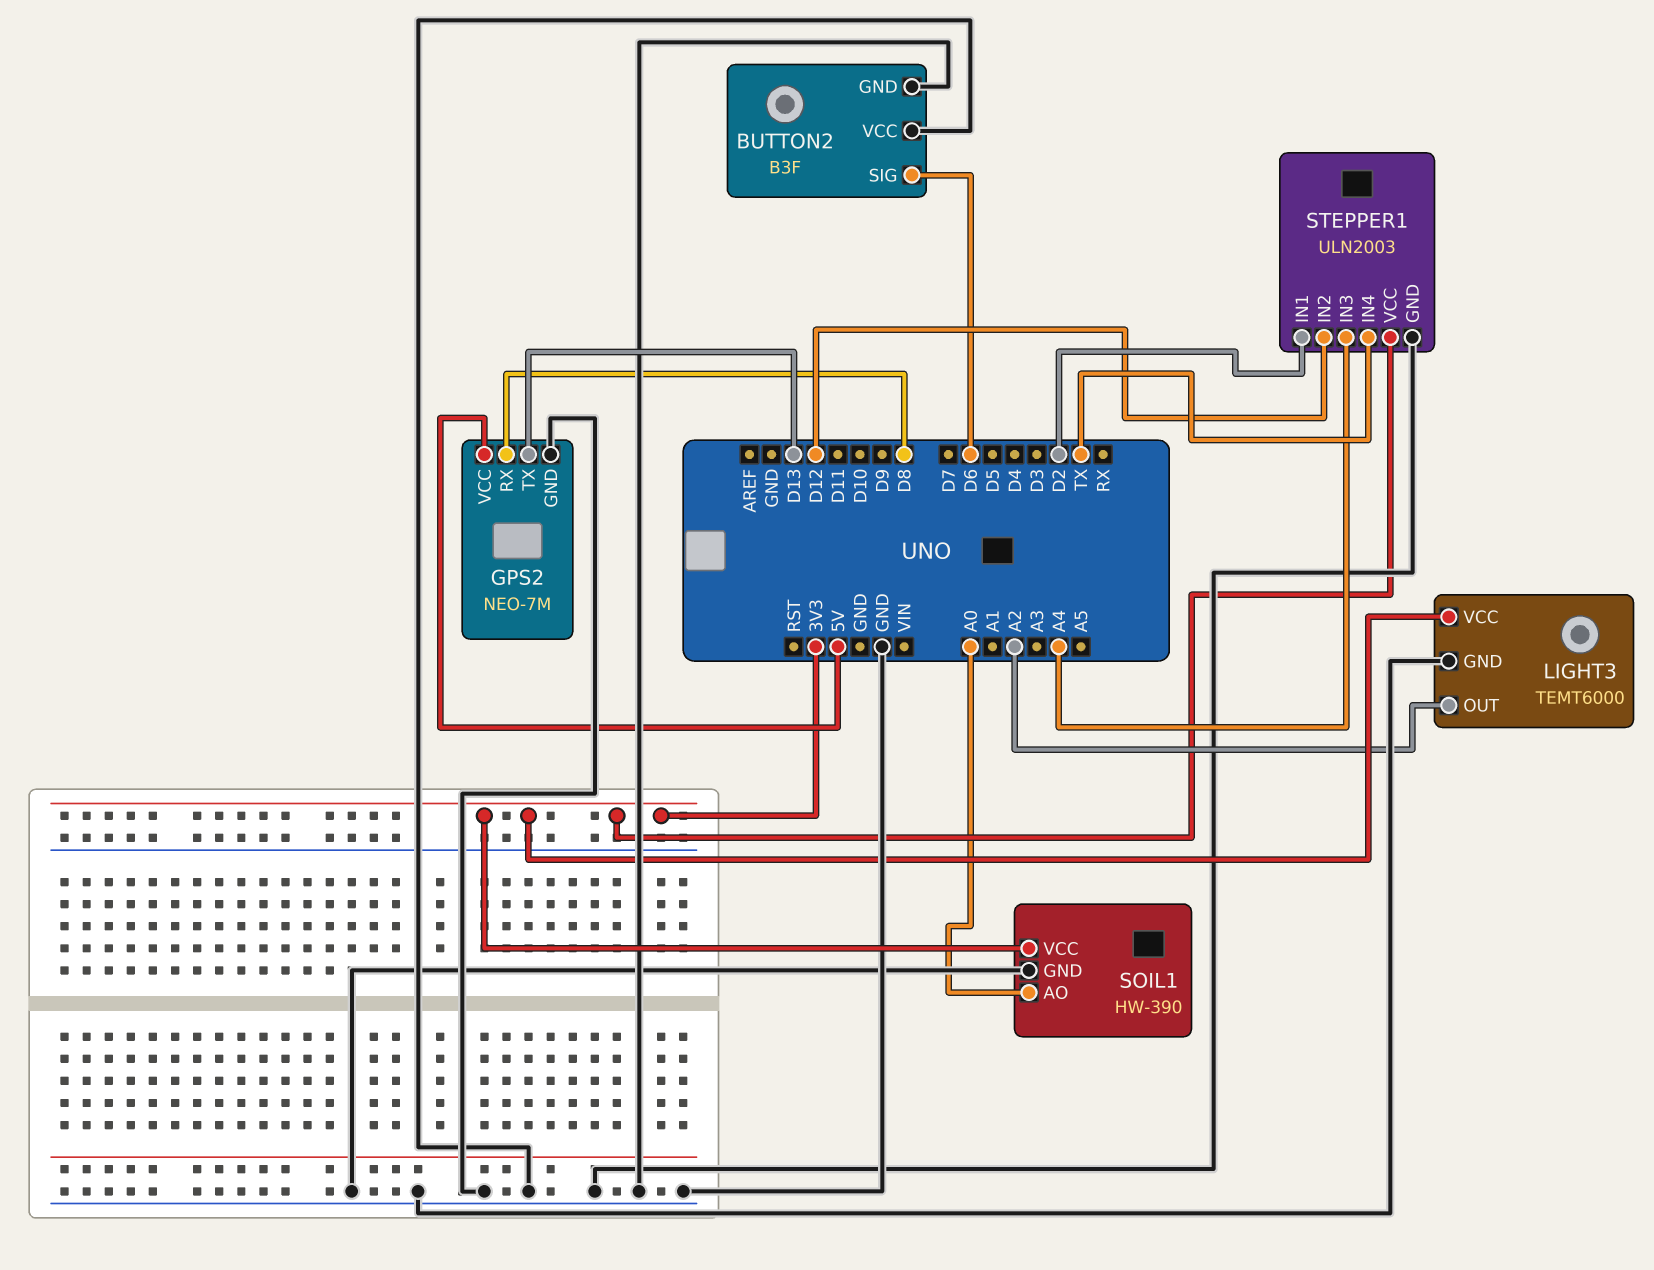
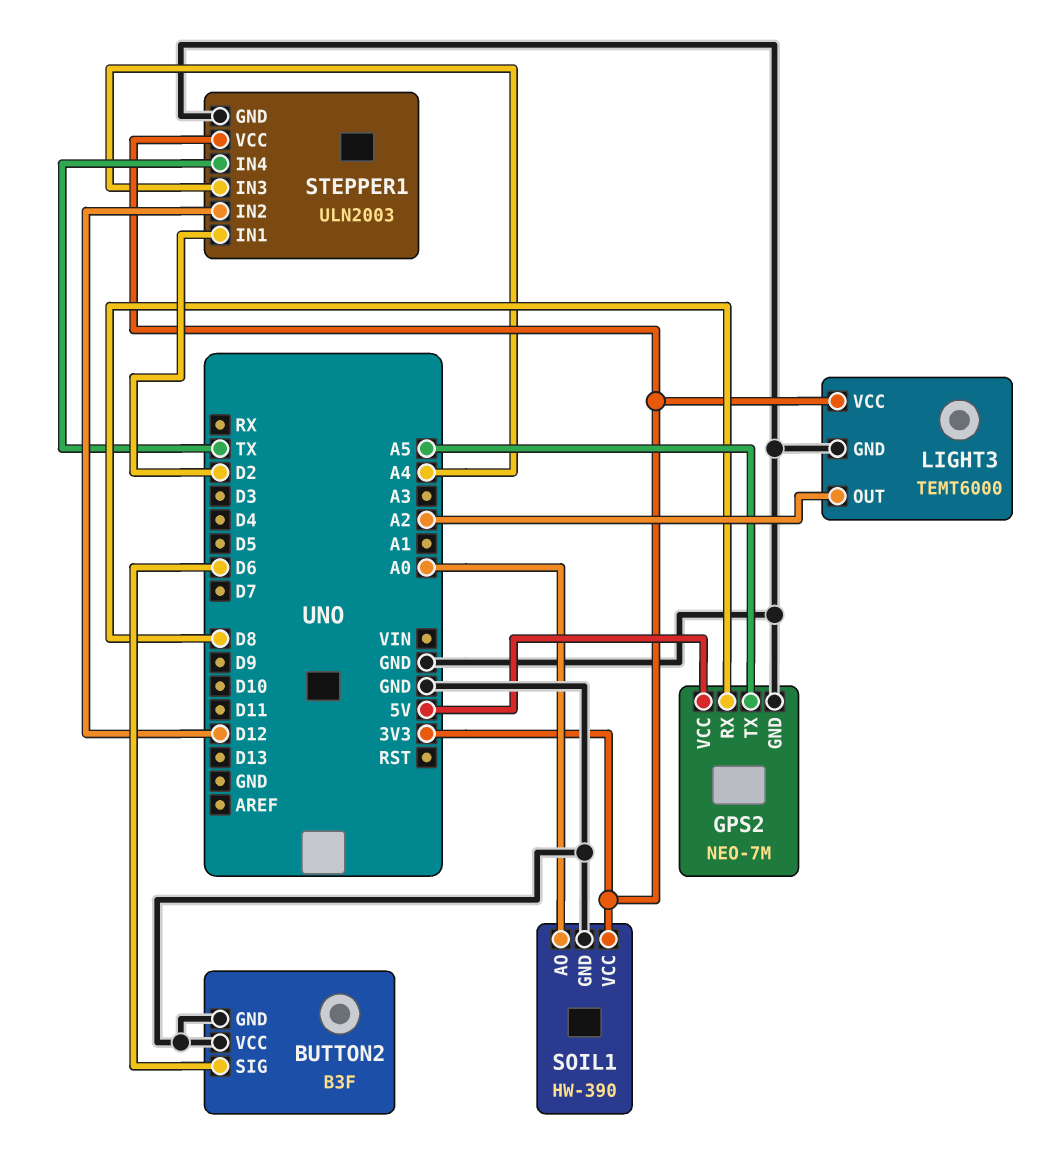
GPS2 pin TX: D13 -> A5

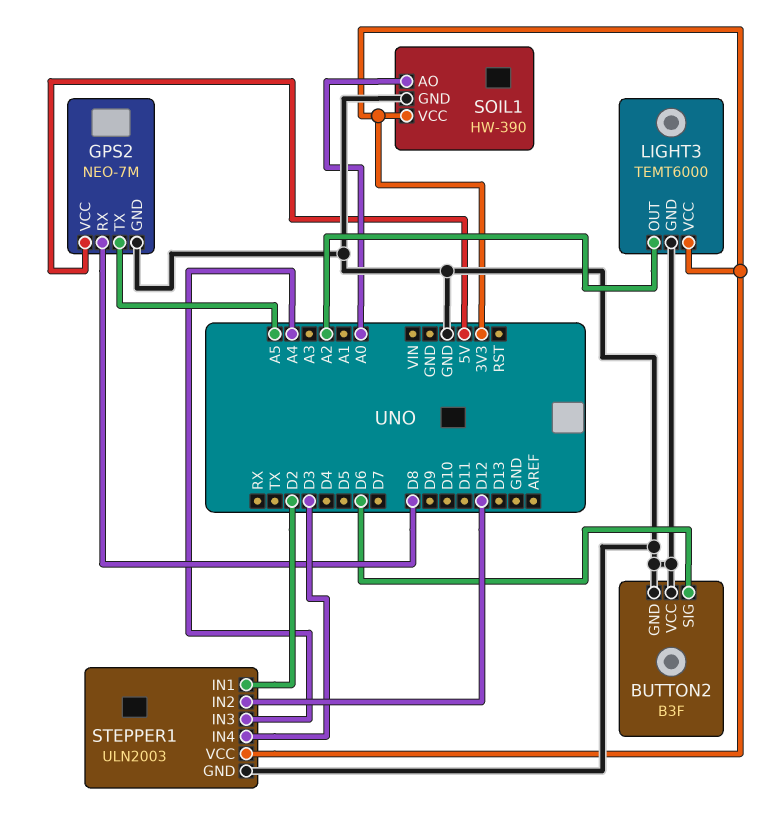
STEPPER1 pin IN4: TX -> D3

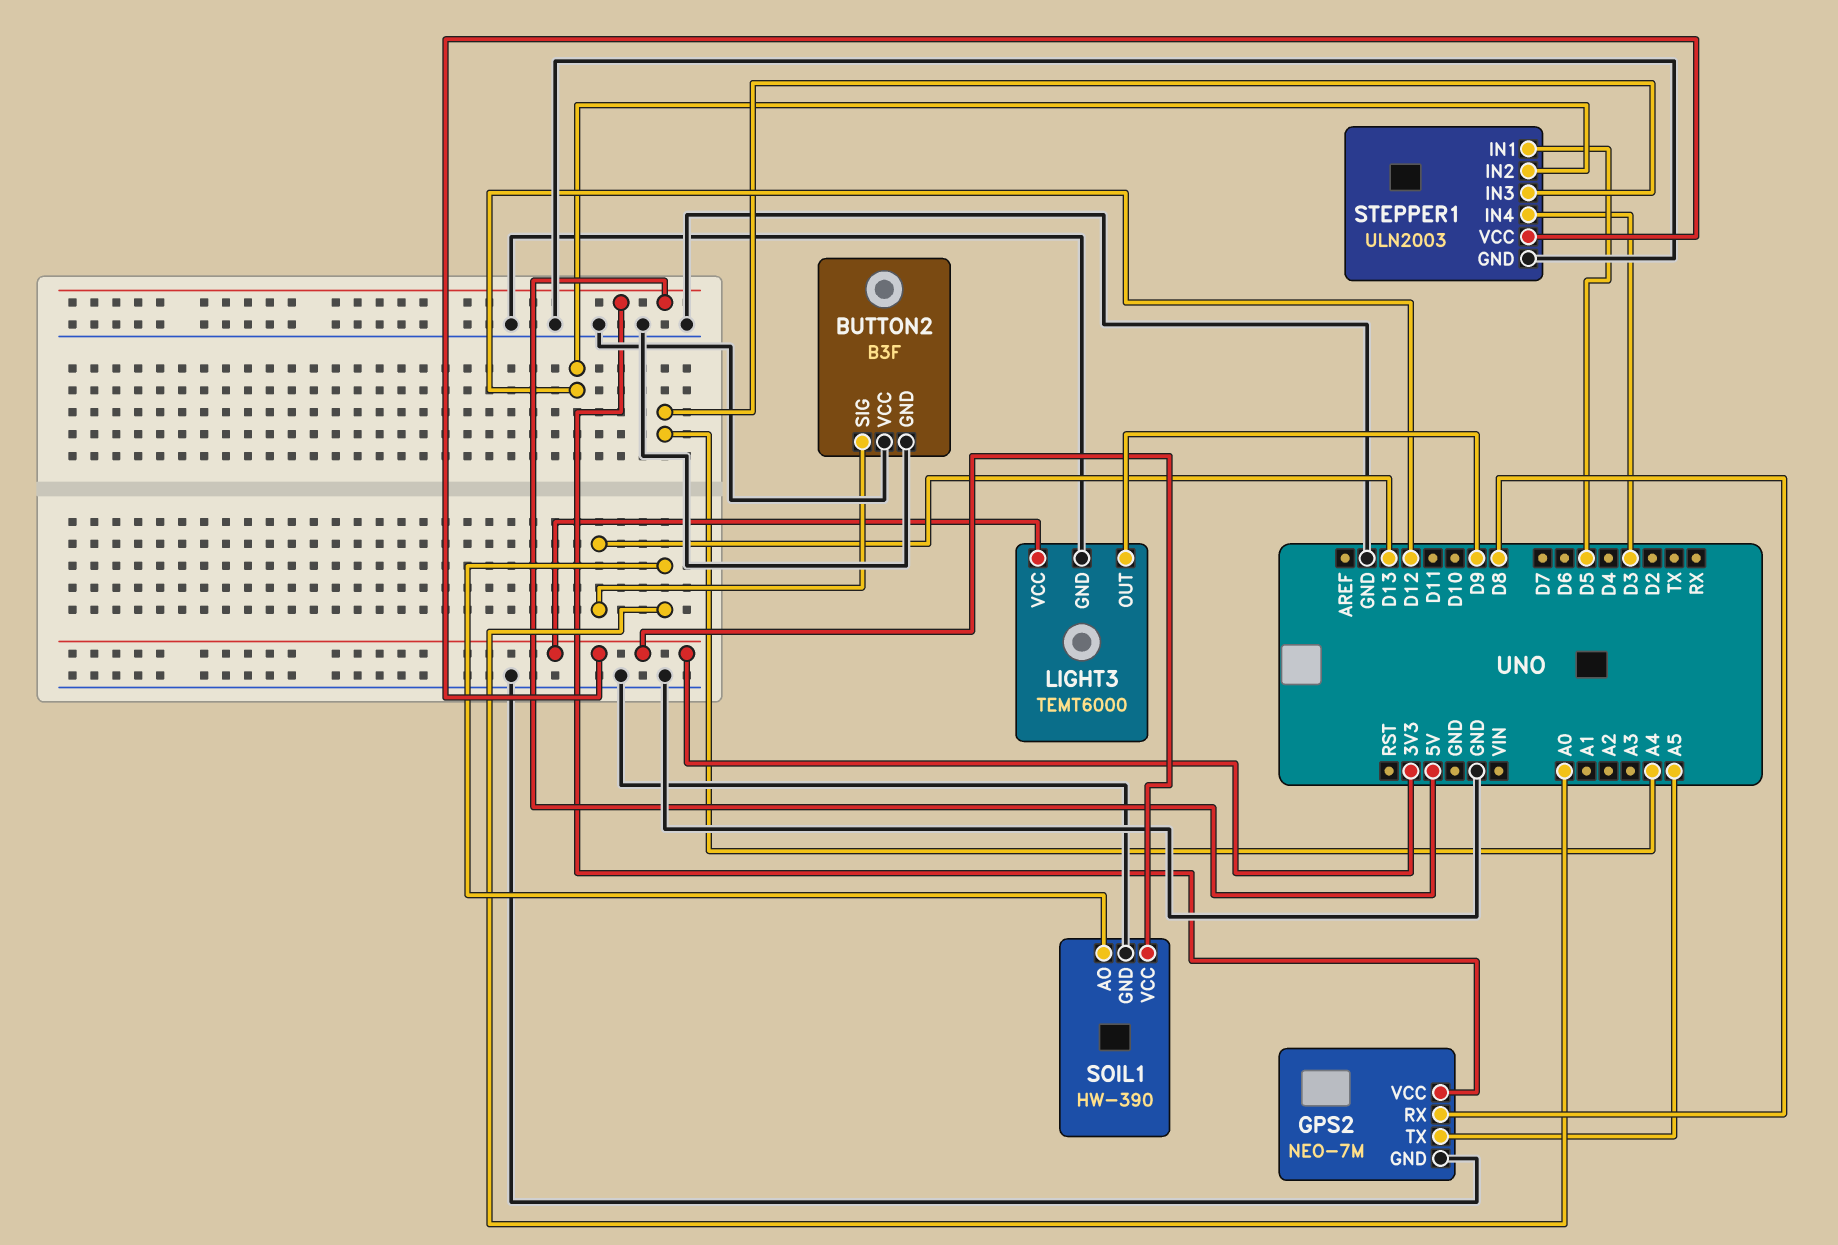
BUTTON2 pin SIG: D6 -> D13
LIGHT3 pin OUT: A2 -> D9
STEPPER1 pin IN1: D2 -> D5

